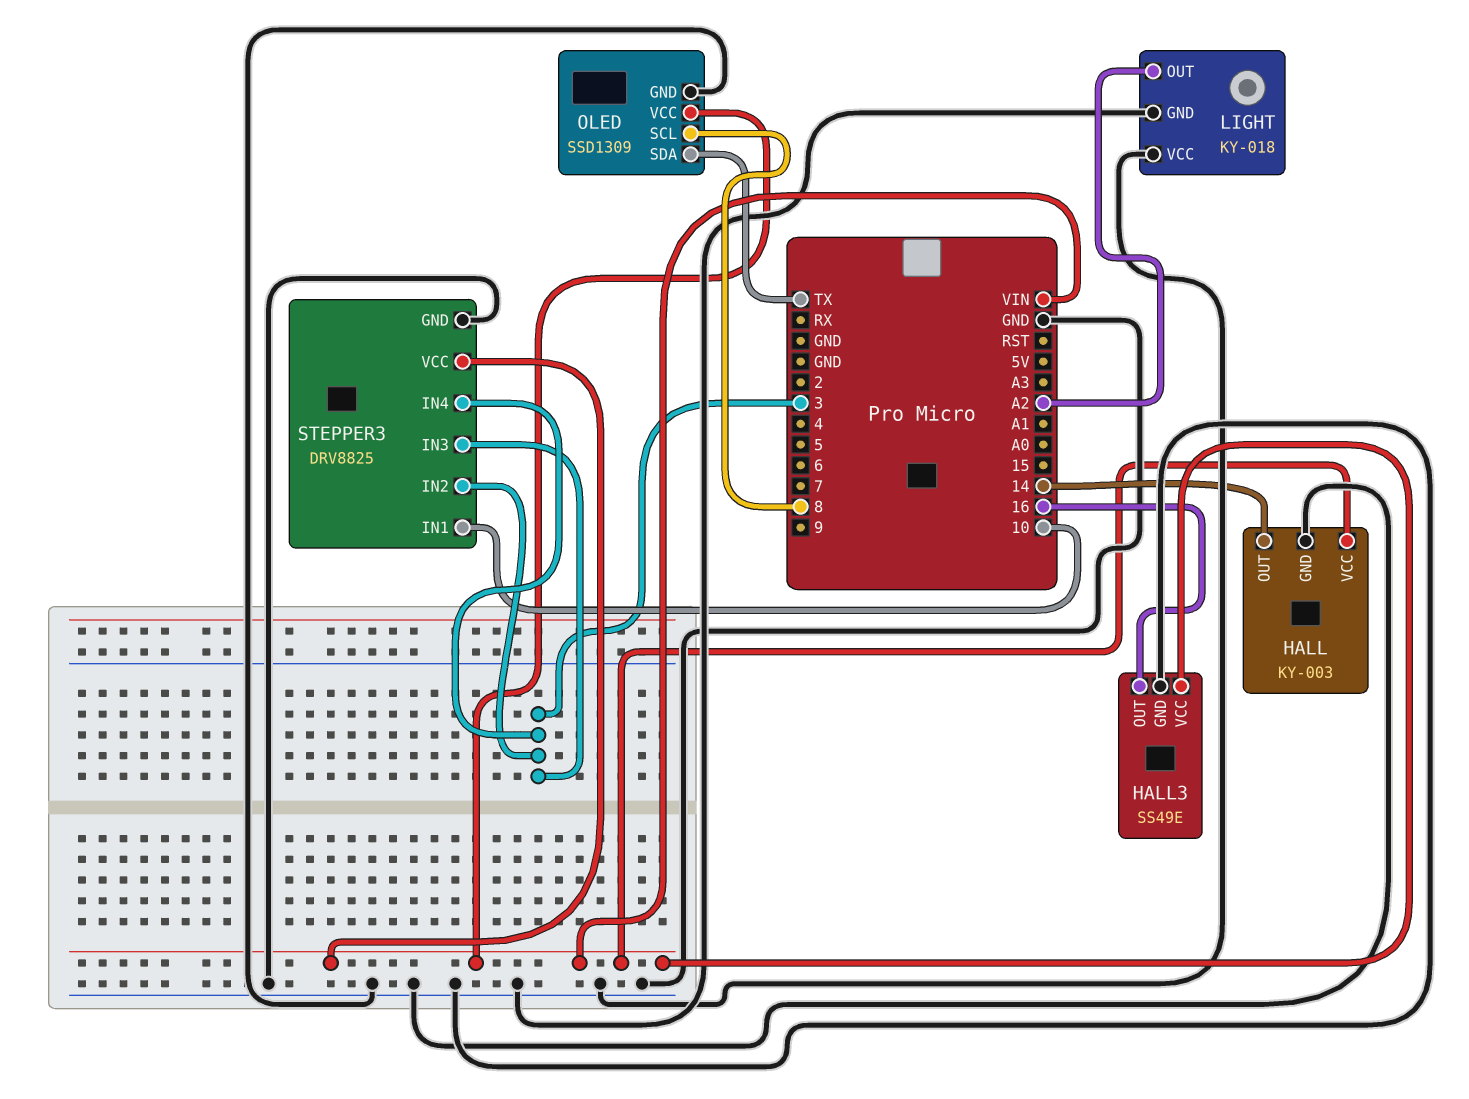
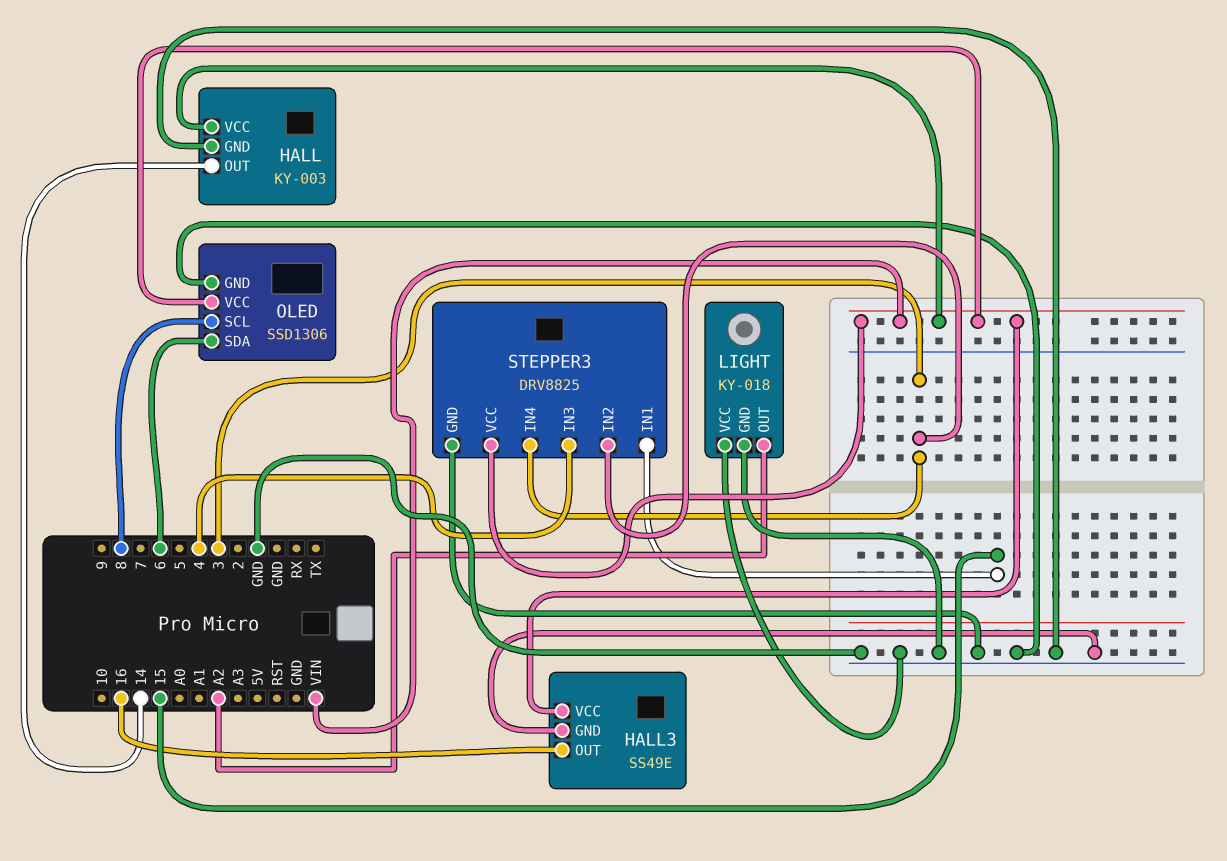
OLED: SSD1309 -> SSD1306
OLED pin SDA: TX -> 6
STEPPER3 pin IN1: 10 -> 15
STEPPER3 pin IN3: 3 -> 4

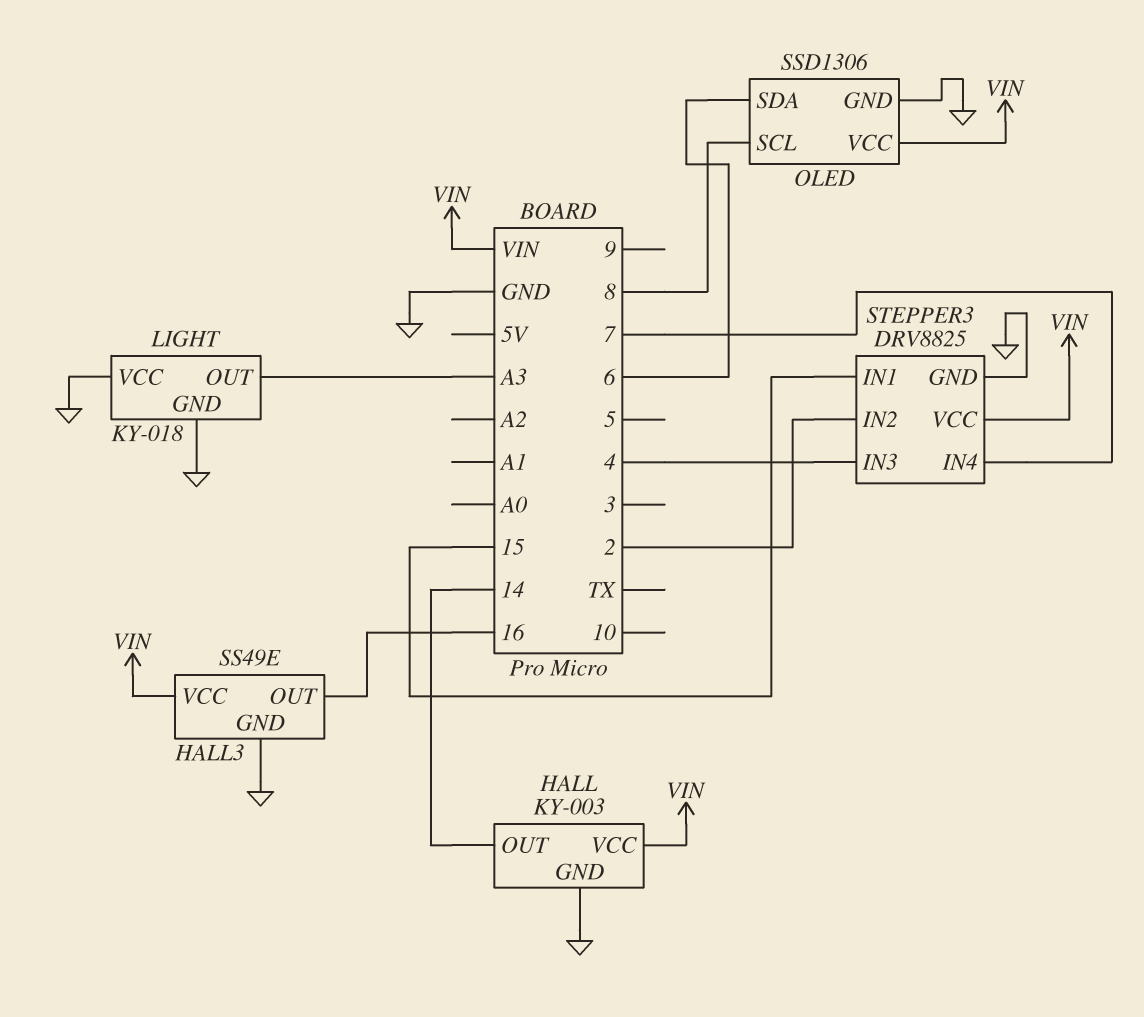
LIGHT pin OUT: A2 -> A3
STEPPER3 pin IN2: 3 -> 2
STEPPER3 pin IN4: 3 -> 7

